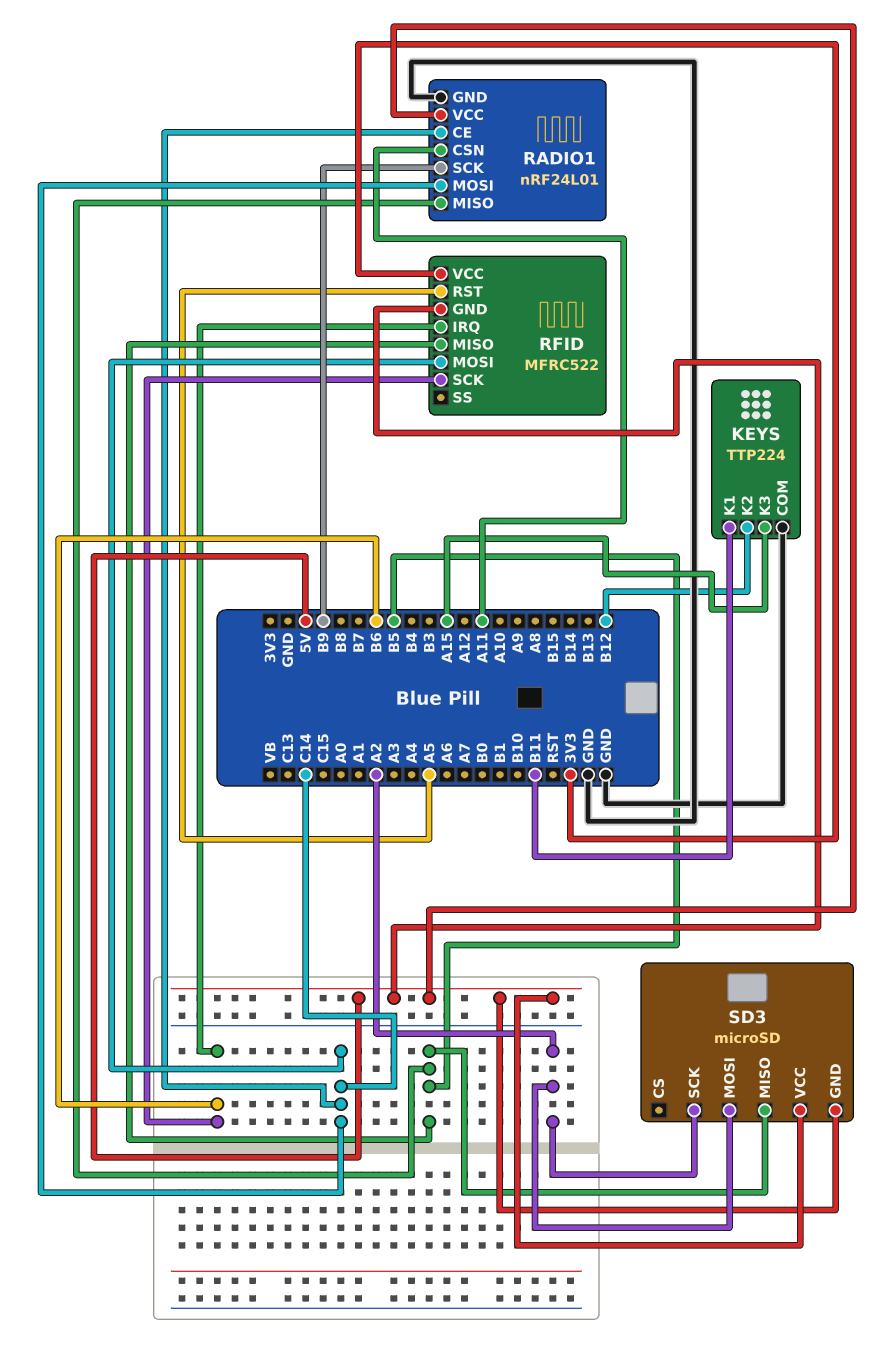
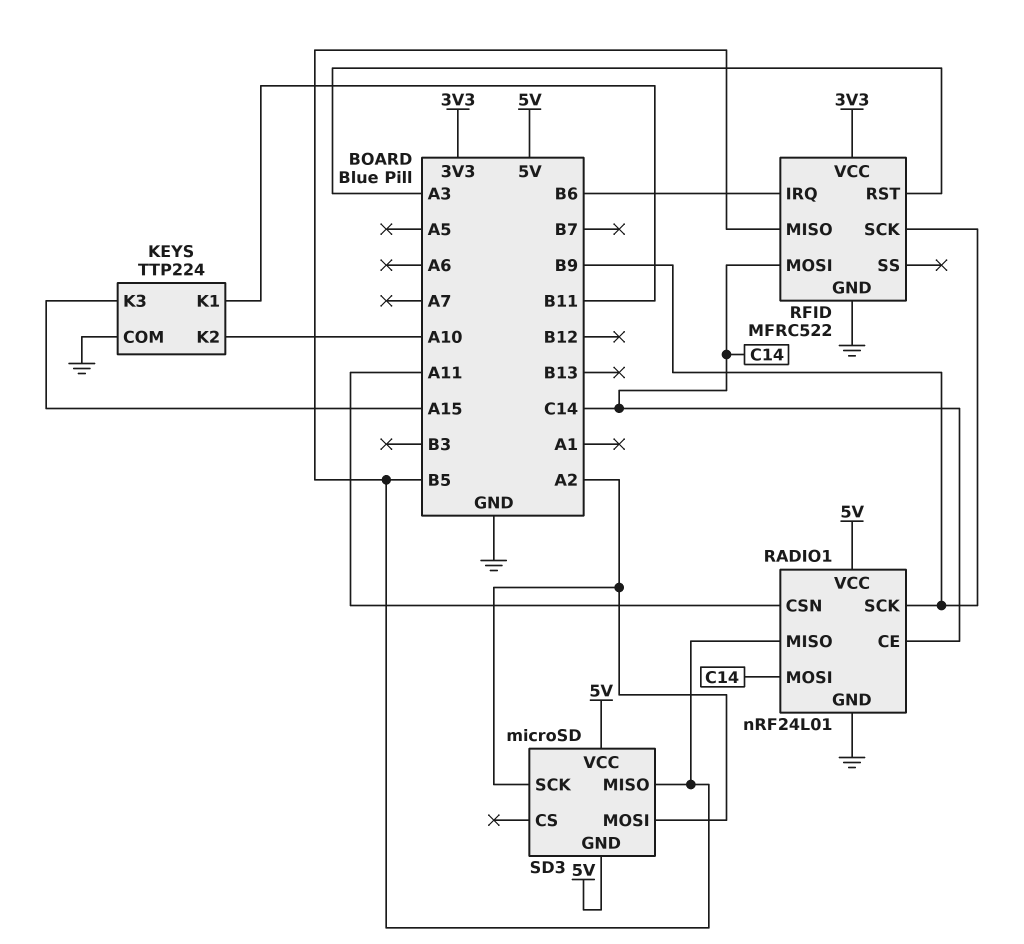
KEYS pin K2: B12 -> A10
RFID pin GND: 5V -> GND
RFID pin RST: A5 -> A3
RFID pin SCK: B6 -> B9

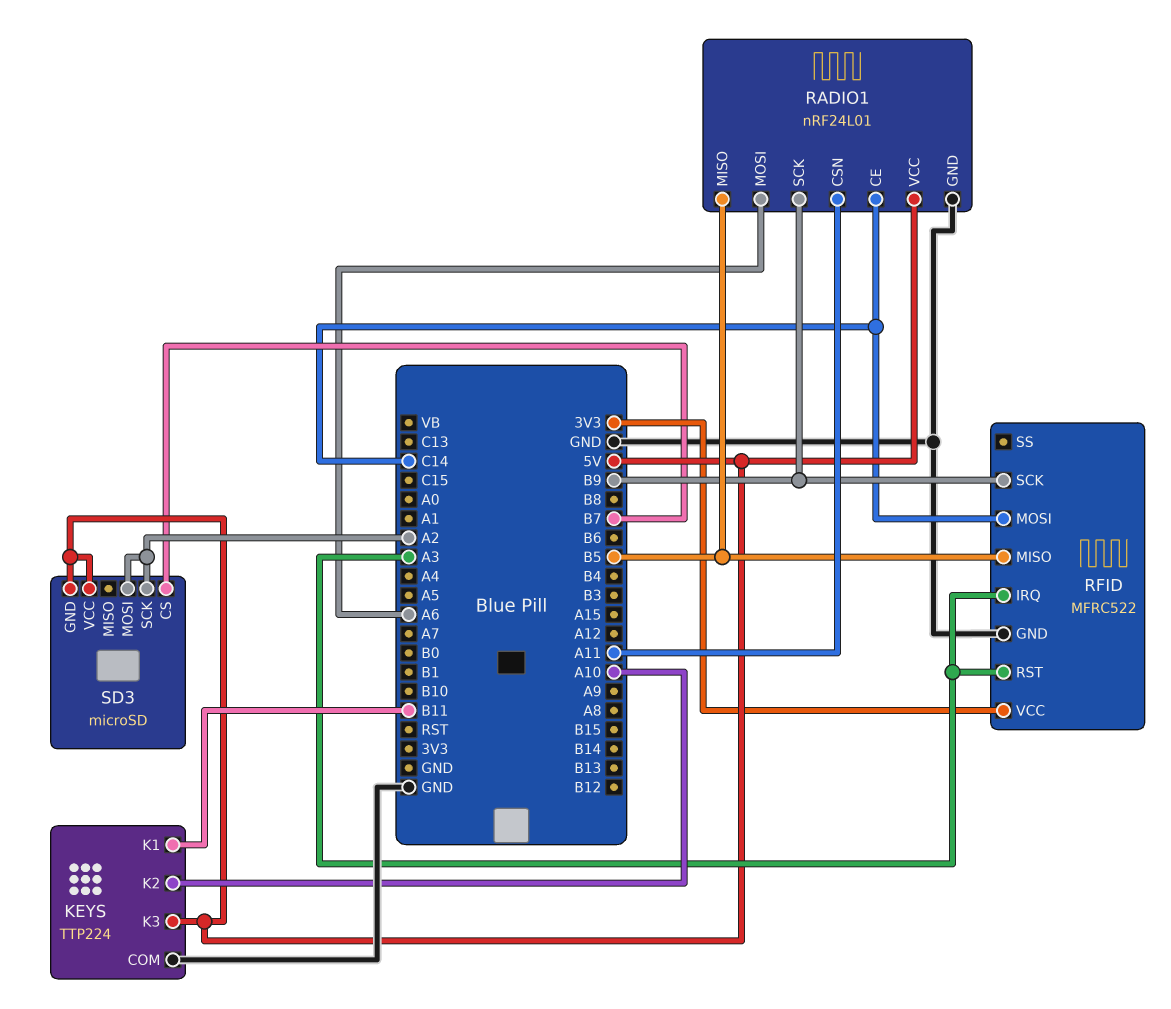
KEYS pin K3: A15 -> 5V
RADIO1 pin MOSI: C14 -> A6
RFID pin IRQ: B6 -> A3
SD3 pin CS: none -> B7
SD3 pin MISO: B5 -> none

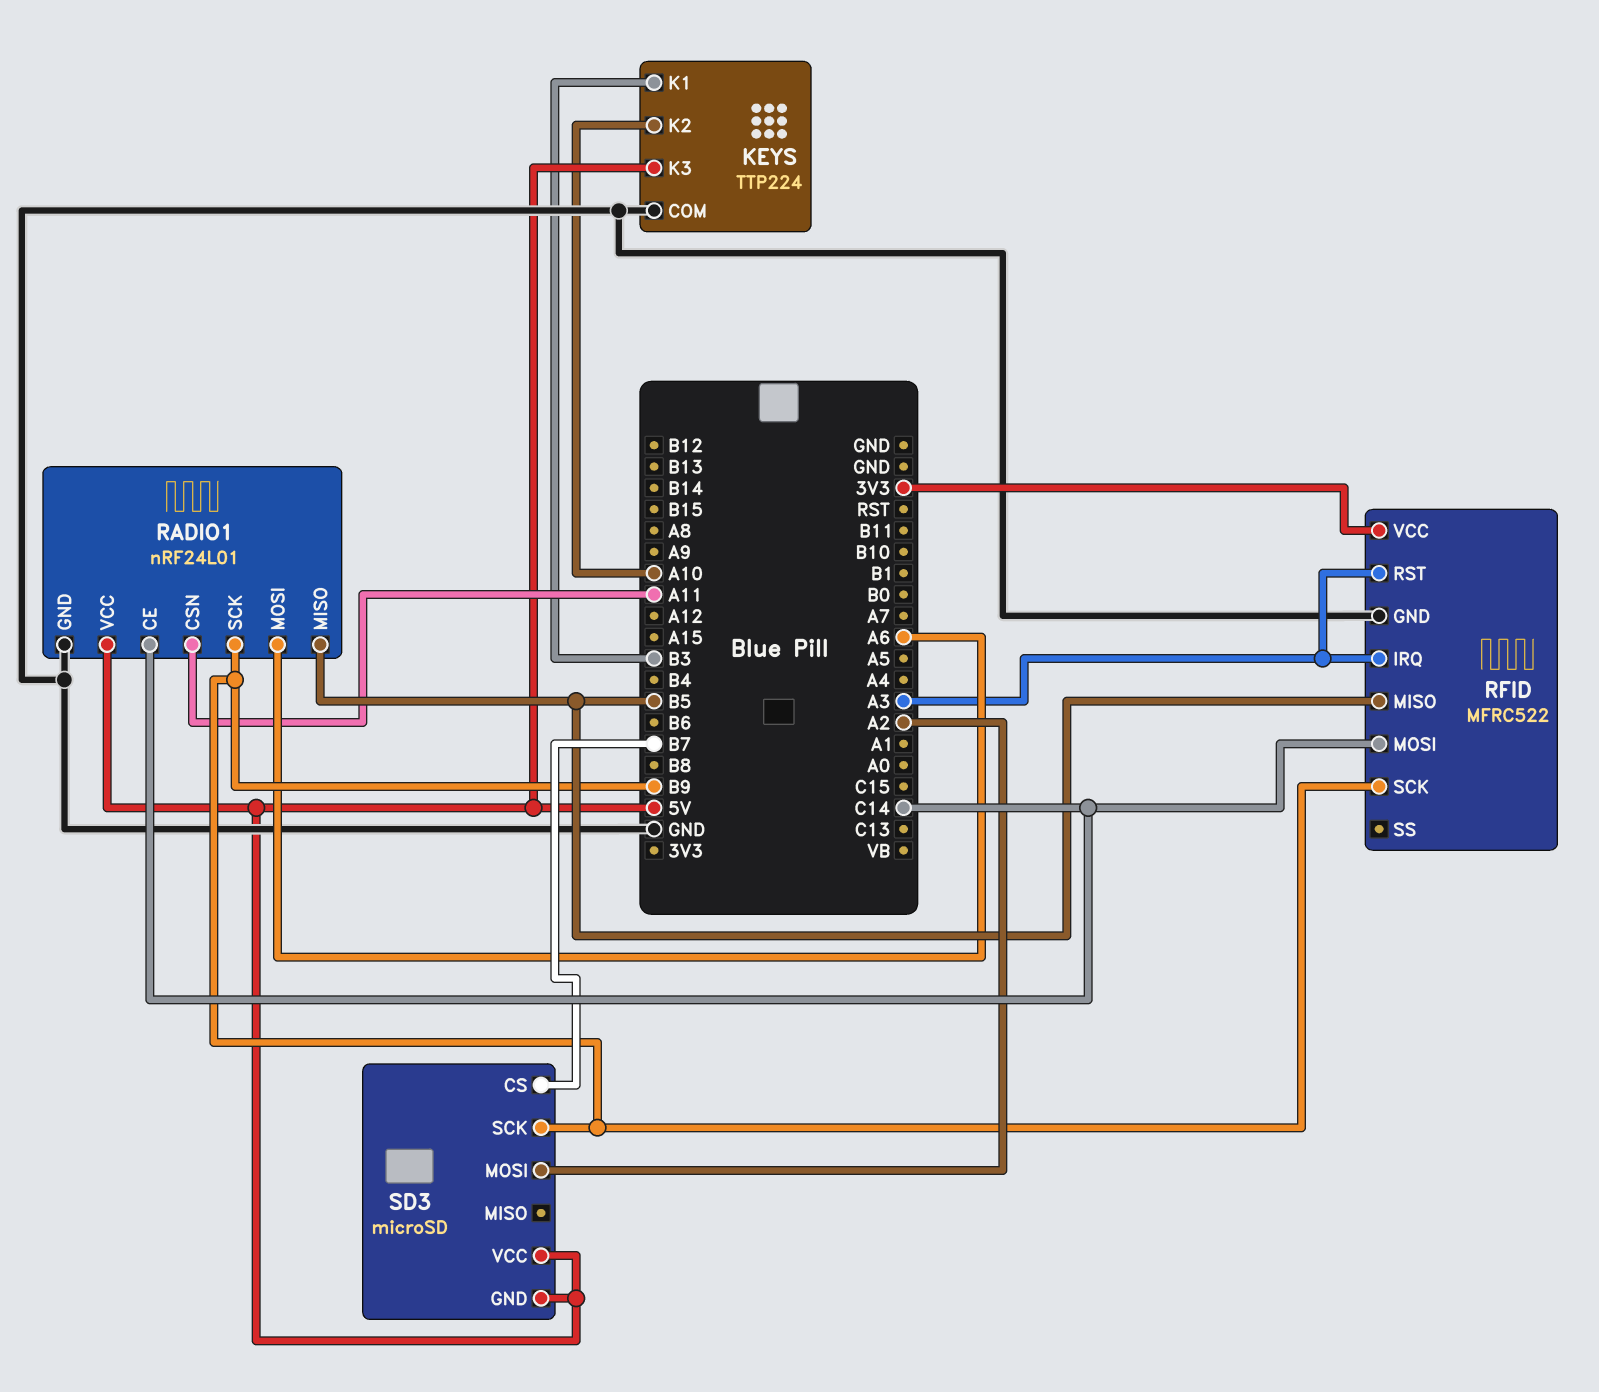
KEYS pin K1: B11 -> B3
SD3 pin SCK: A2 -> B9

